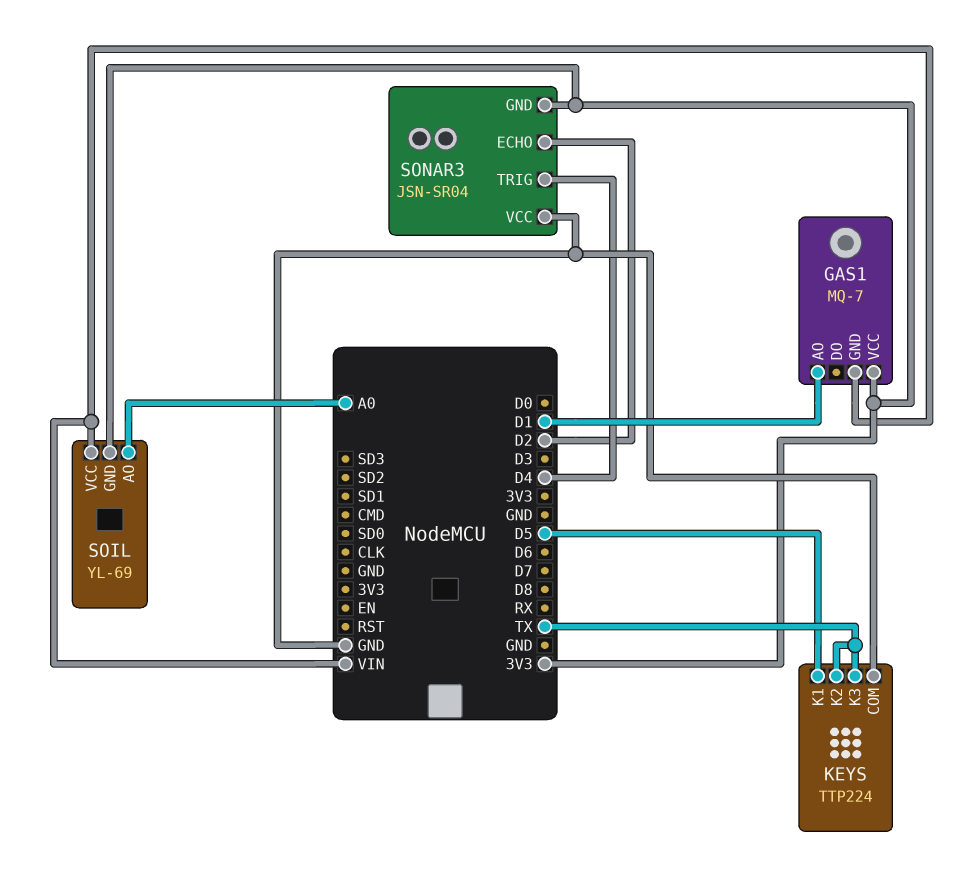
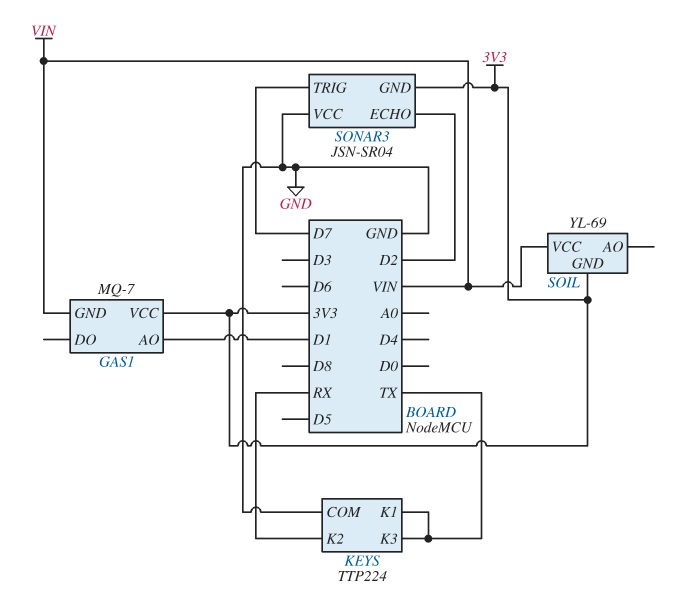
KEYS pin K1: D5 -> TX
KEYS pin K2: TX -> RX
SOIL pin AO: A0 -> none
SONAR3 pin TRIG: D4 -> D7

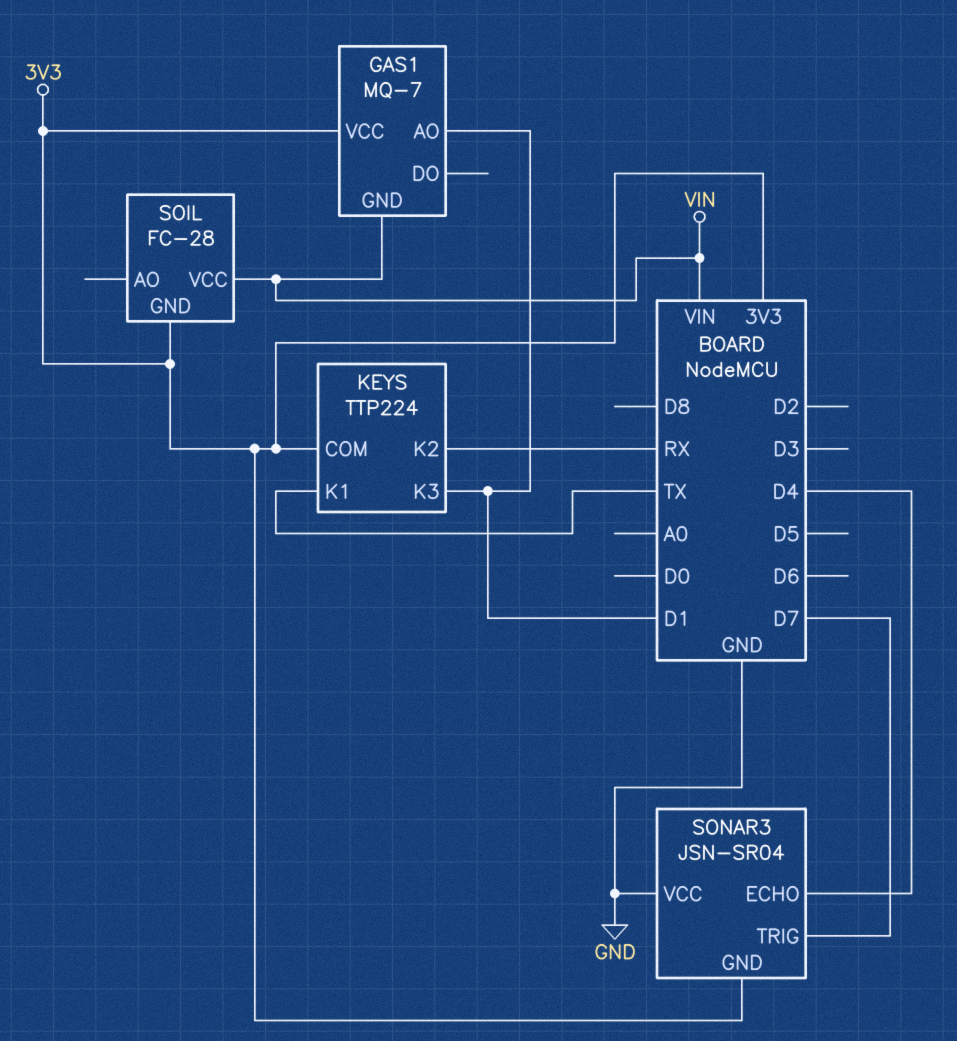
KEYS pin COM: GND -> 3V3
KEYS pin K3: TX -> D1
SOIL: YL-69 -> FC-28
SONAR3 pin ECHO: D2 -> D4

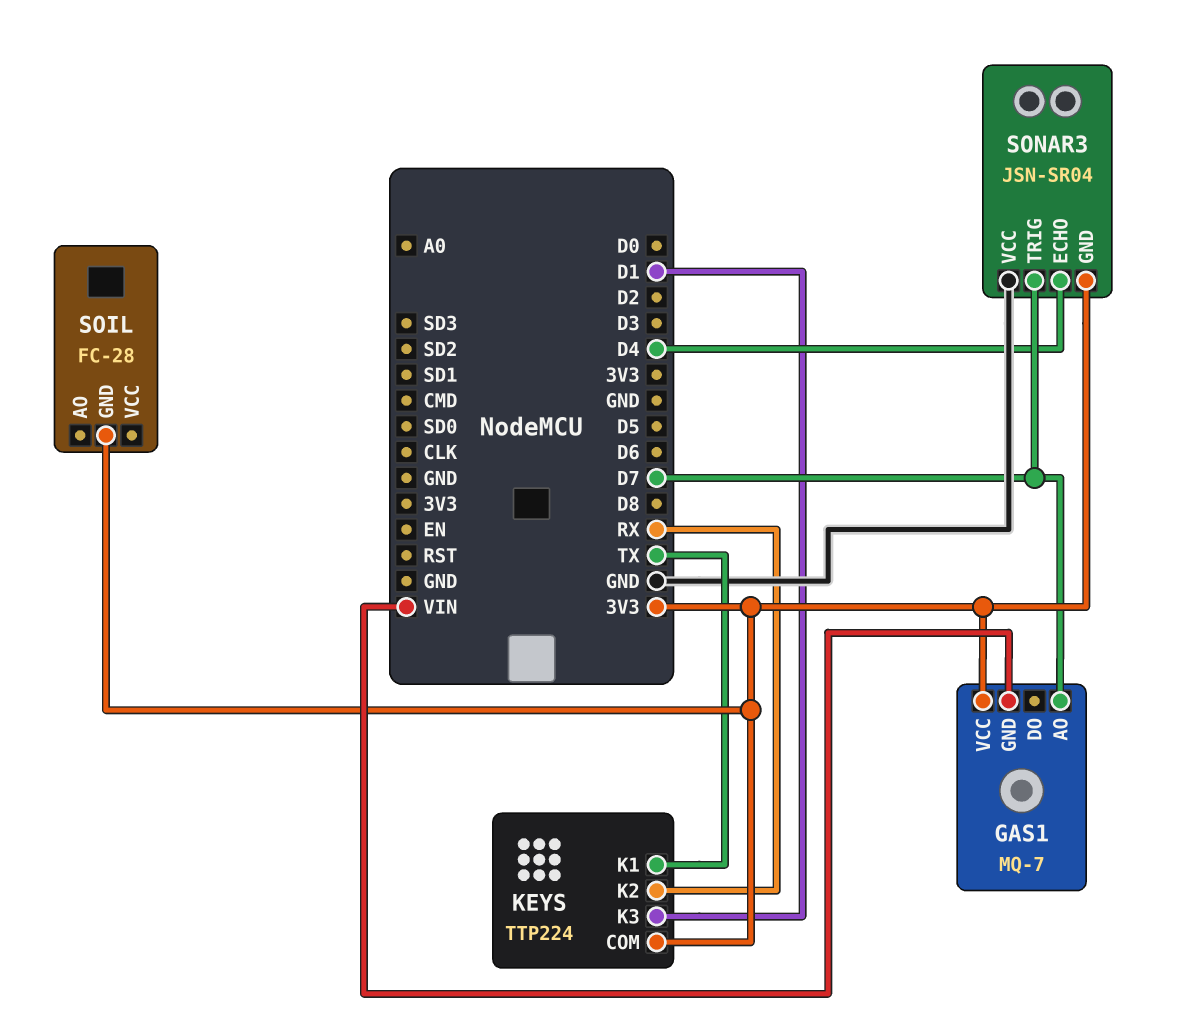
GAS1 pin AO: D1 -> D7
SOIL pin VCC: VIN -> none

